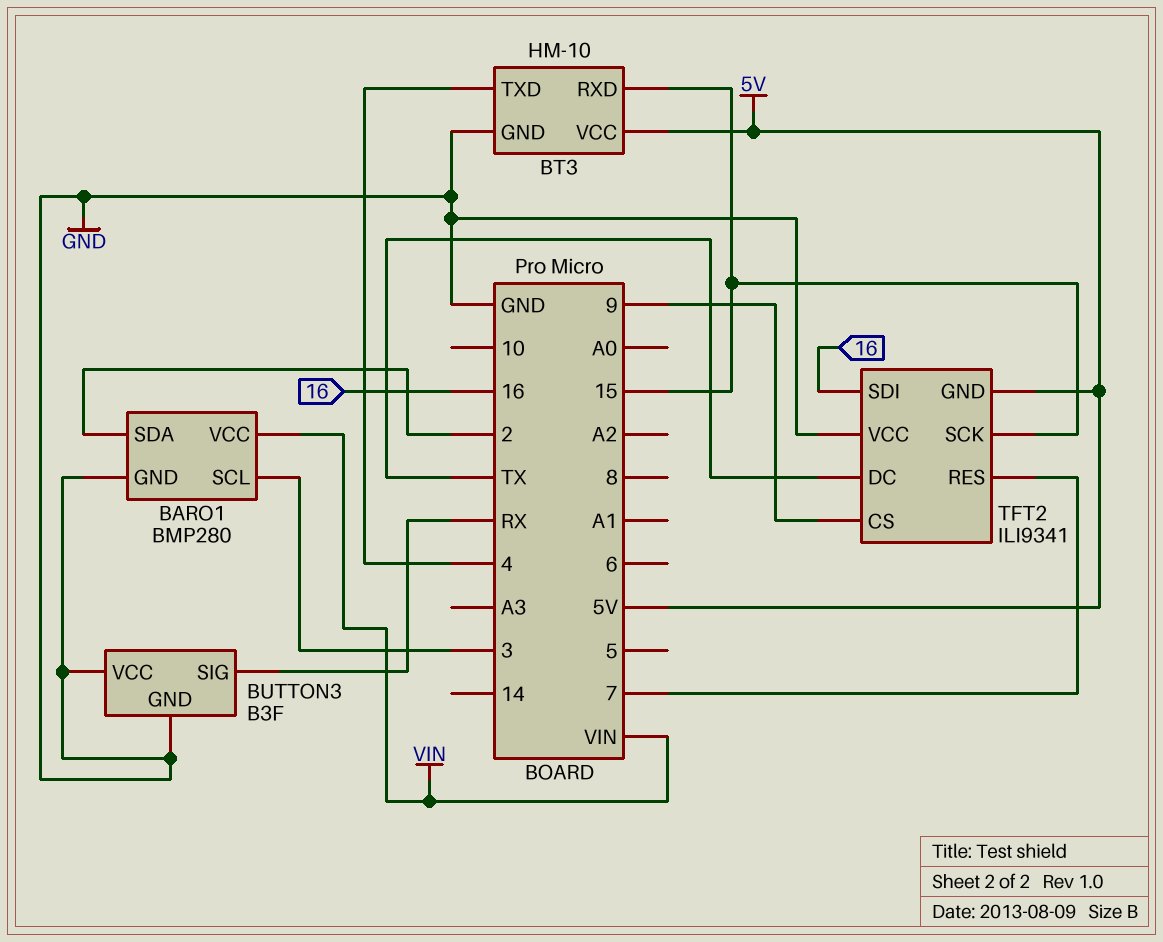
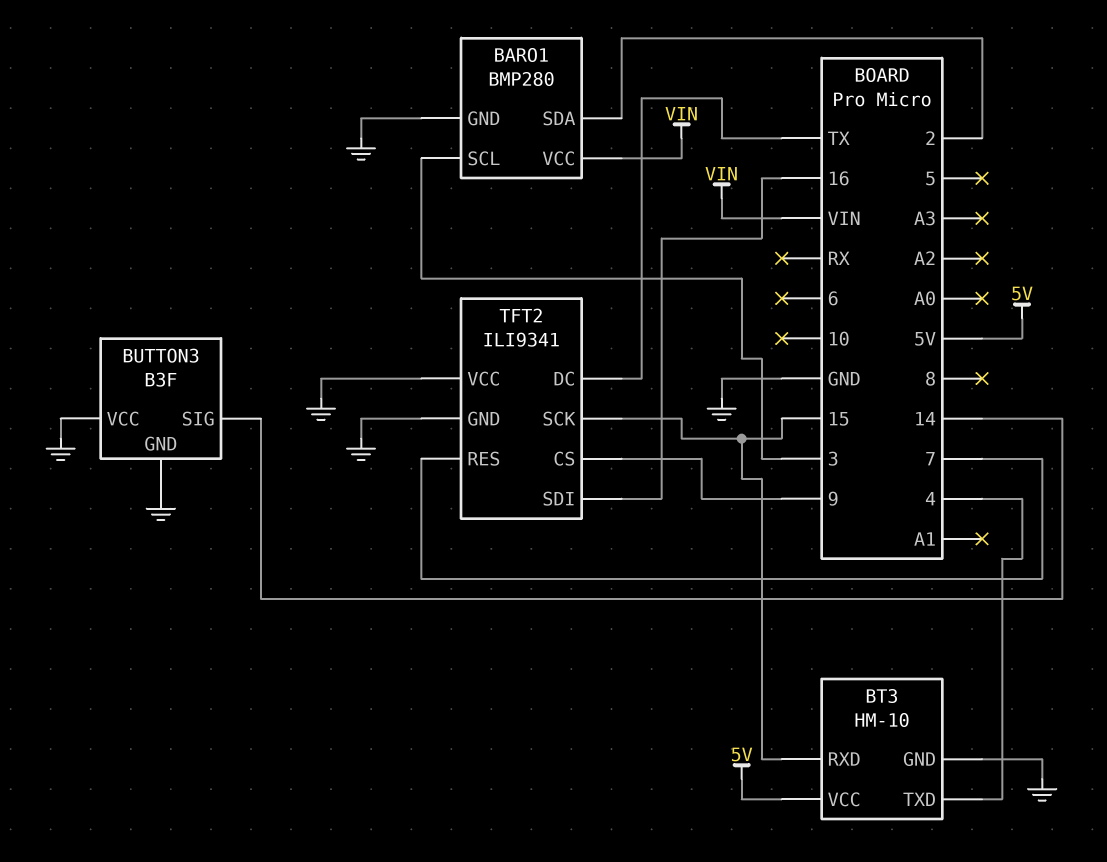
BUTTON3 pin SIG: RX -> 14
TFT2 pin GND: 5V -> GND

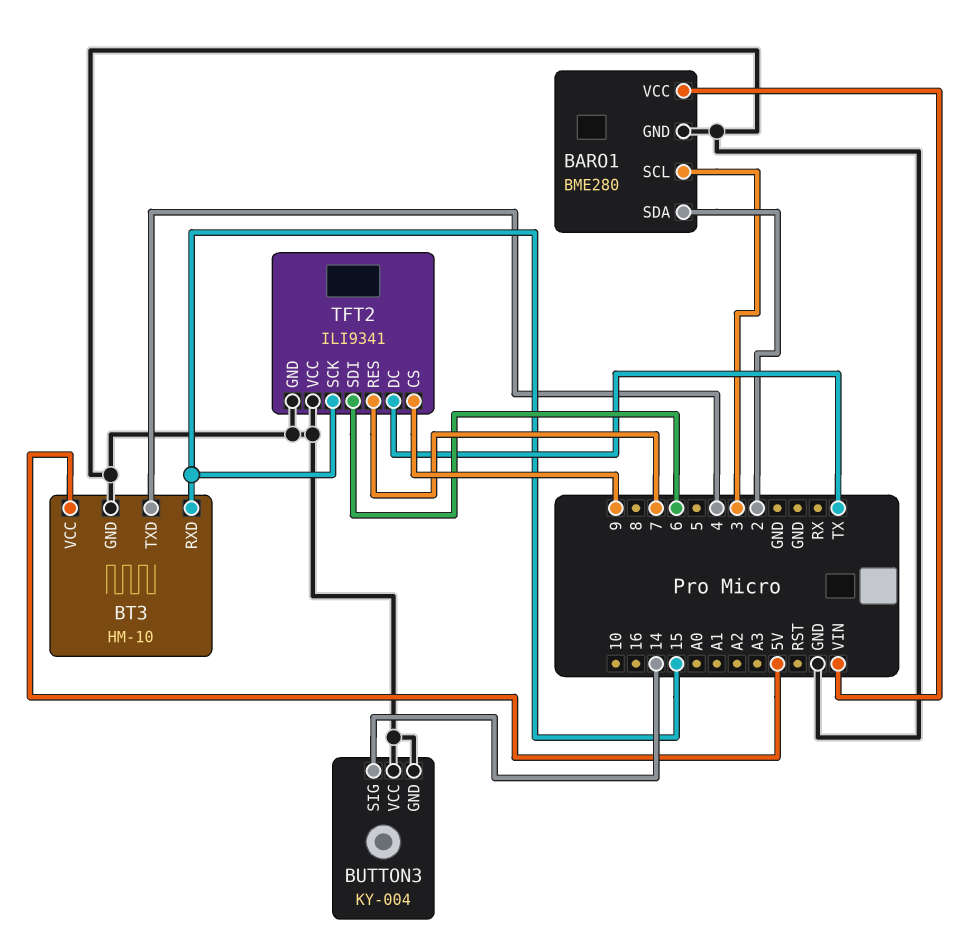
BARO1: BMP280 -> BME280
BUTTON3: B3F -> KY-004
TFT2 pin SDI: 16 -> 6

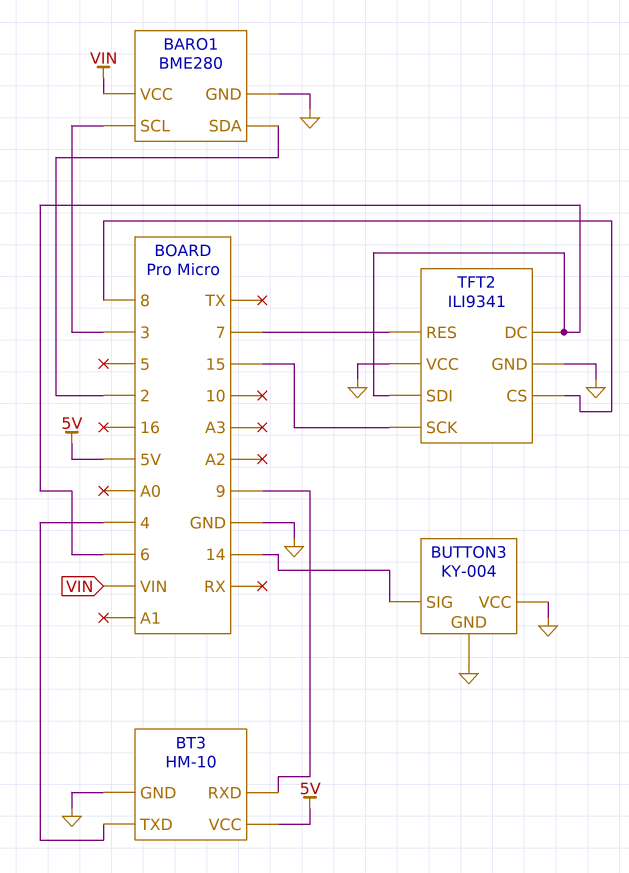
BT3 pin RXD: 15 -> 9
TFT2 pin CS: 9 -> 8
TFT2 pin DC: TX -> 6

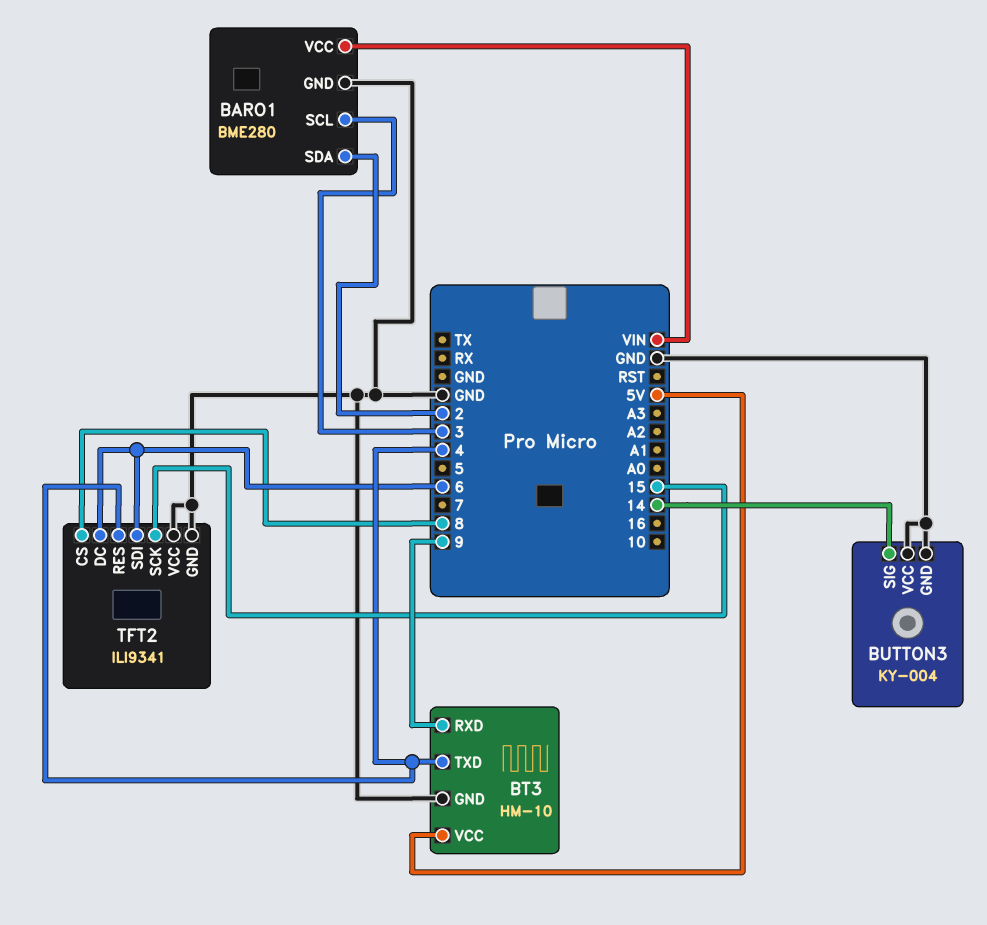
TFT2 pin RES: 7 -> 4

